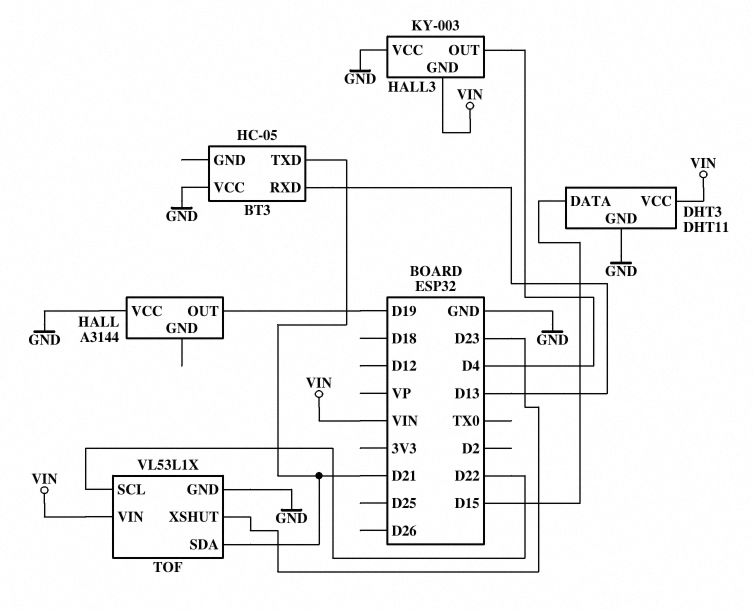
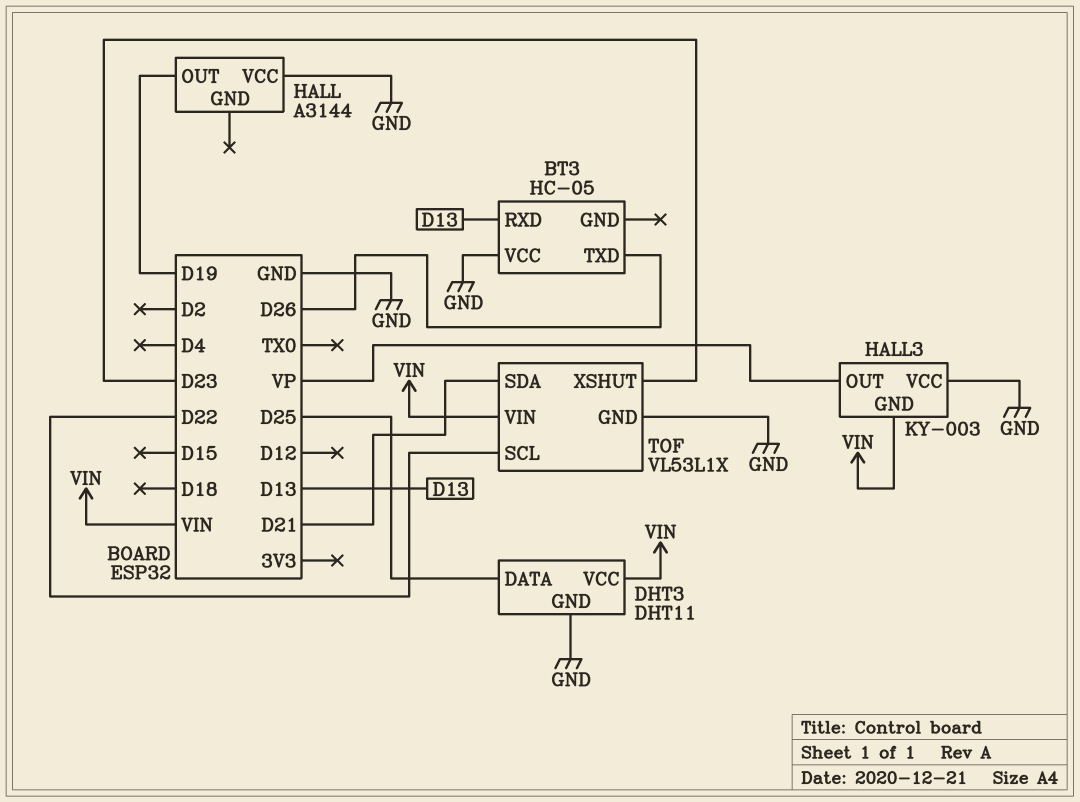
BT3 pin TXD: D21 -> D26
DHT3 pin DATA: D15 -> D25
HALL3 pin OUT: D4 -> VP

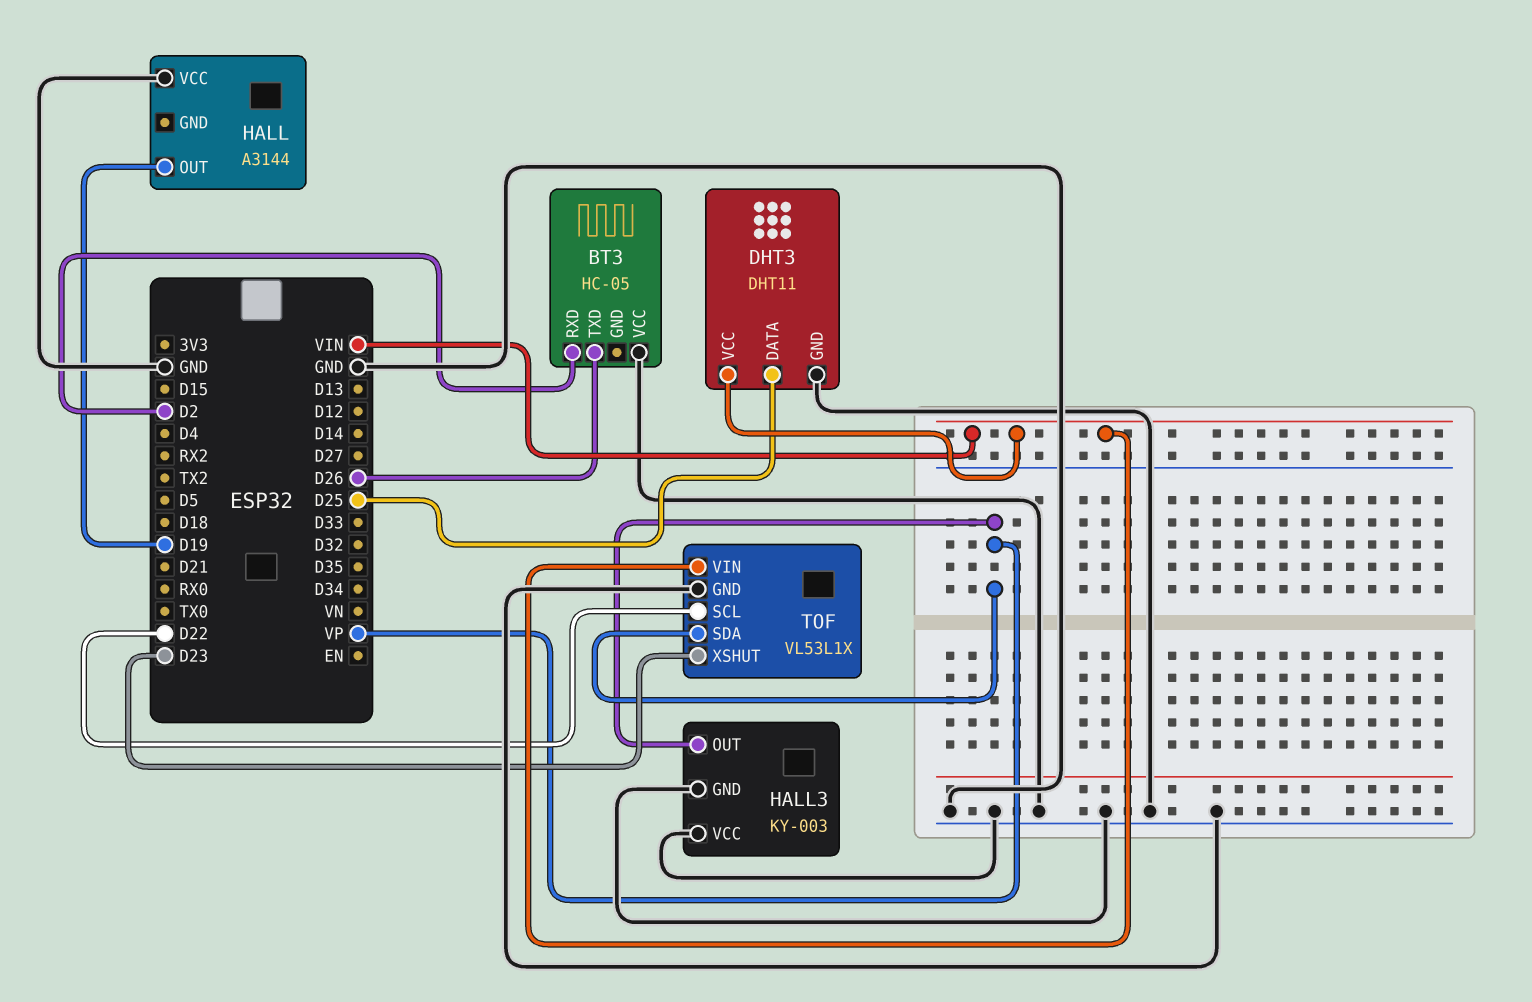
BT3 pin RXD: D13 -> D2
HALL3 pin GND: VIN -> GND
TOF pin SDA: D21 -> VP

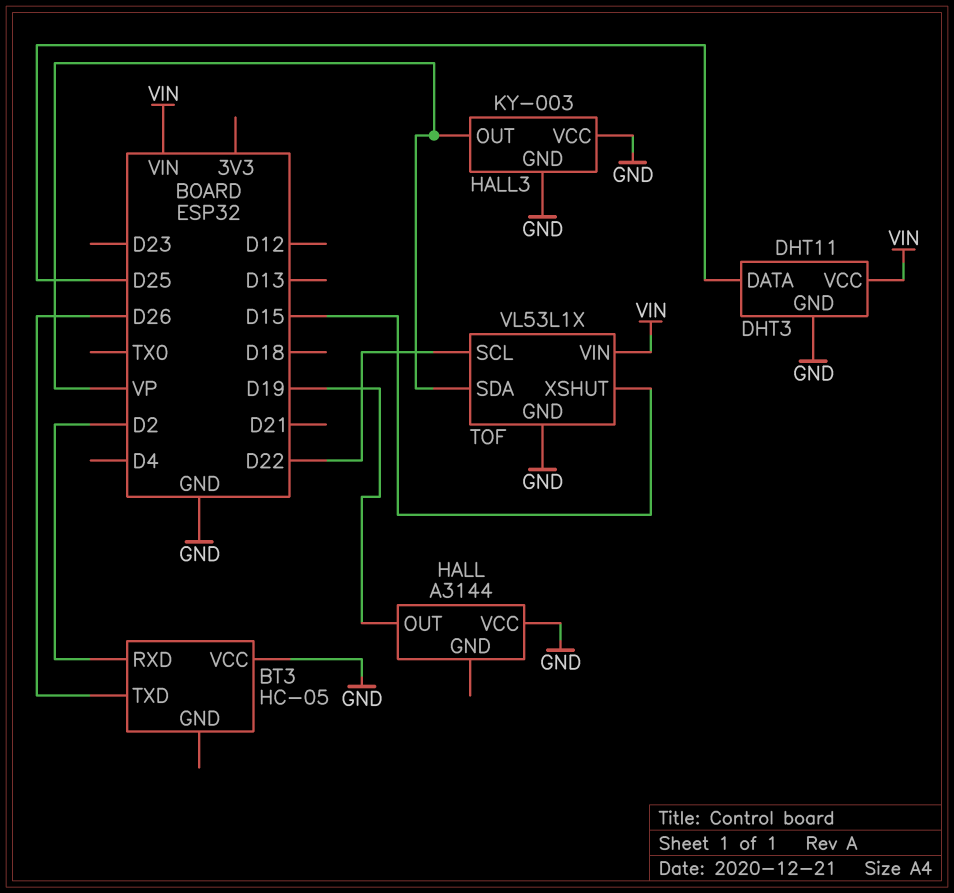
TOF pin XSHUT: D23 -> D15

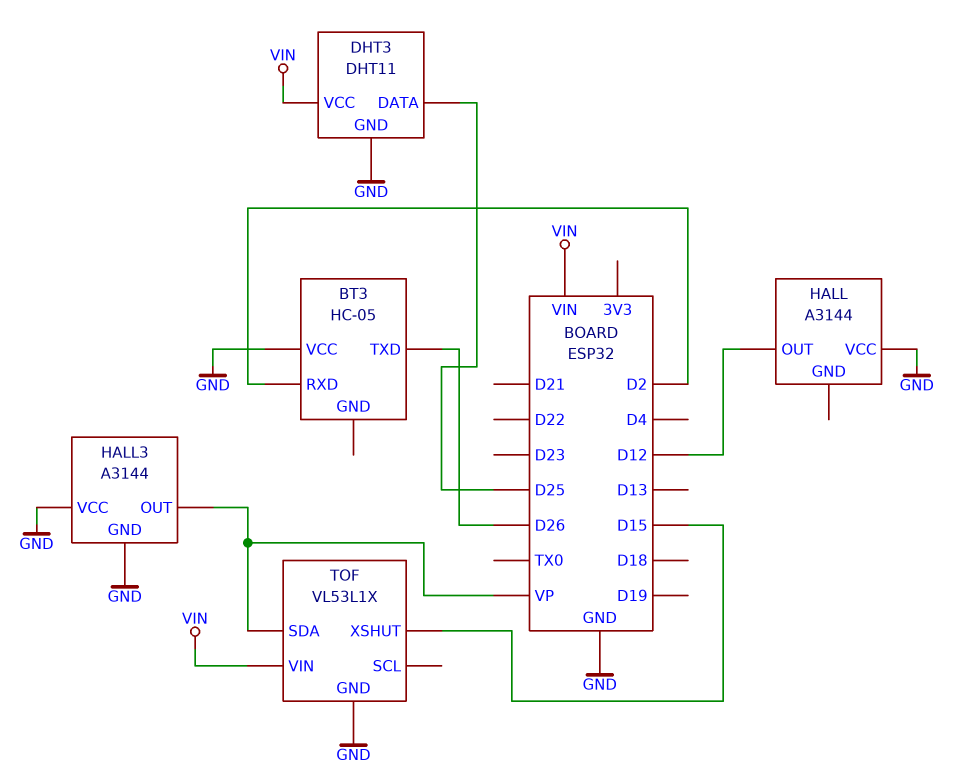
HALL pin OUT: D19 -> D12
HALL3: KY-003 -> A3144
TOF pin SCL: D22 -> none

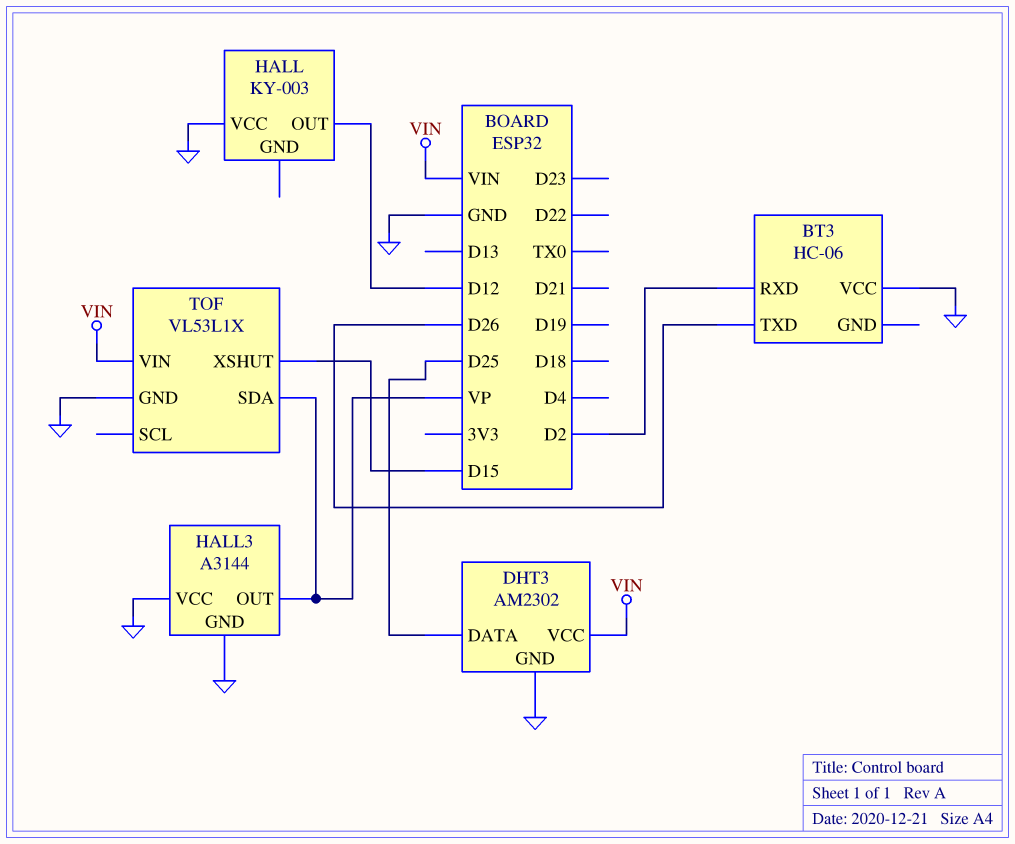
BT3: HC-05 -> HC-06
DHT3: DHT11 -> AM2302
HALL: A3144 -> KY-003

